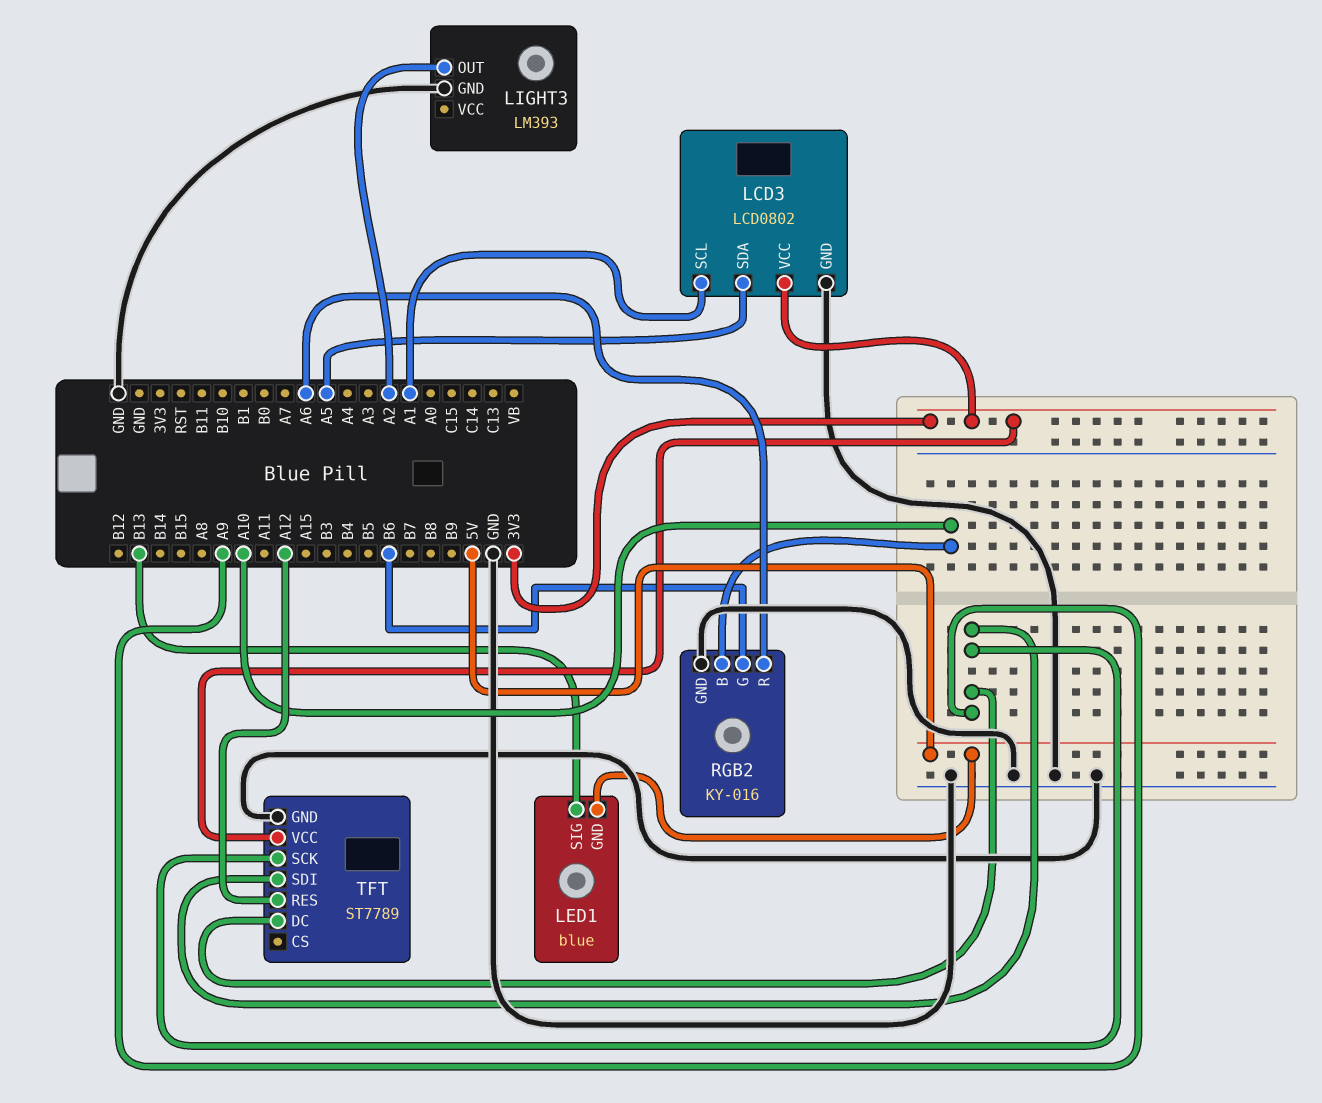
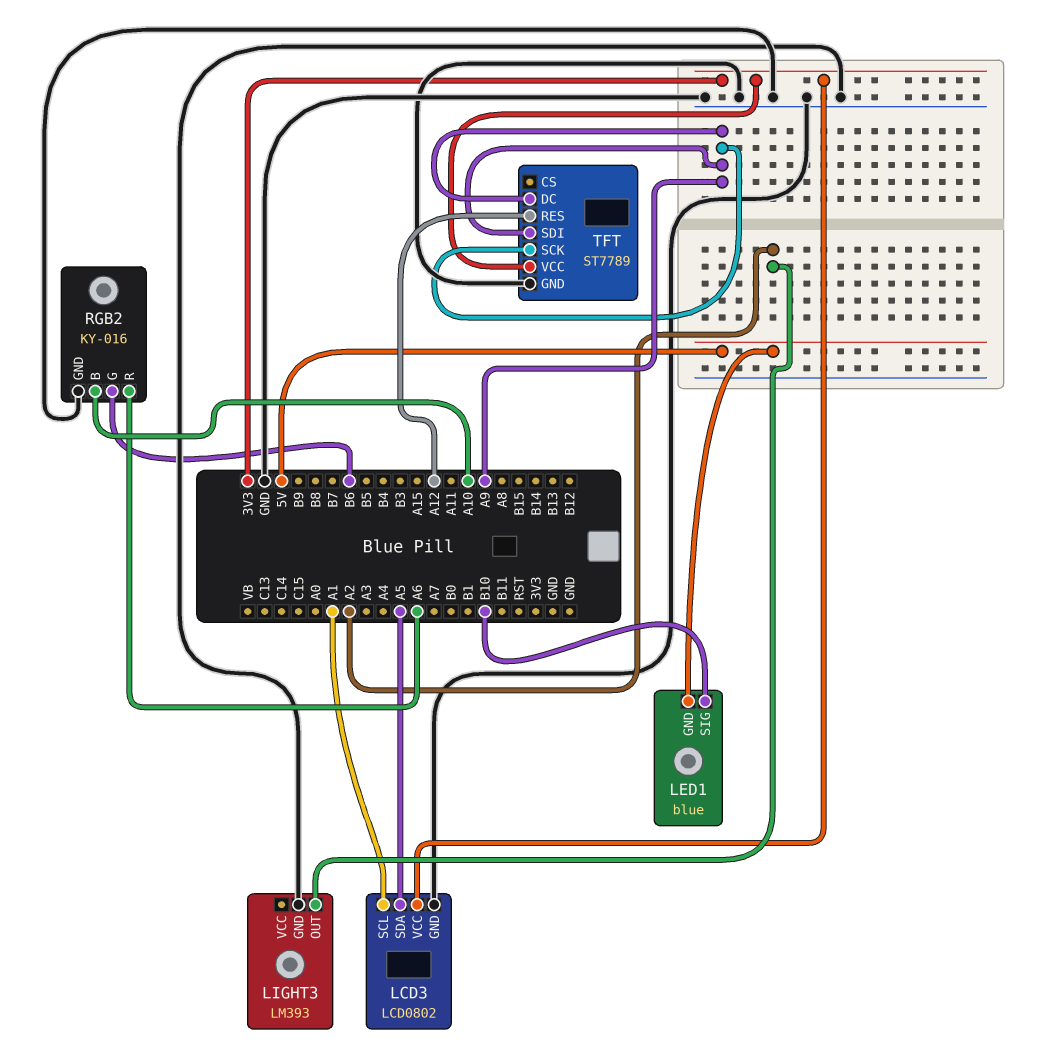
LED1 pin SIG: B13 -> B10

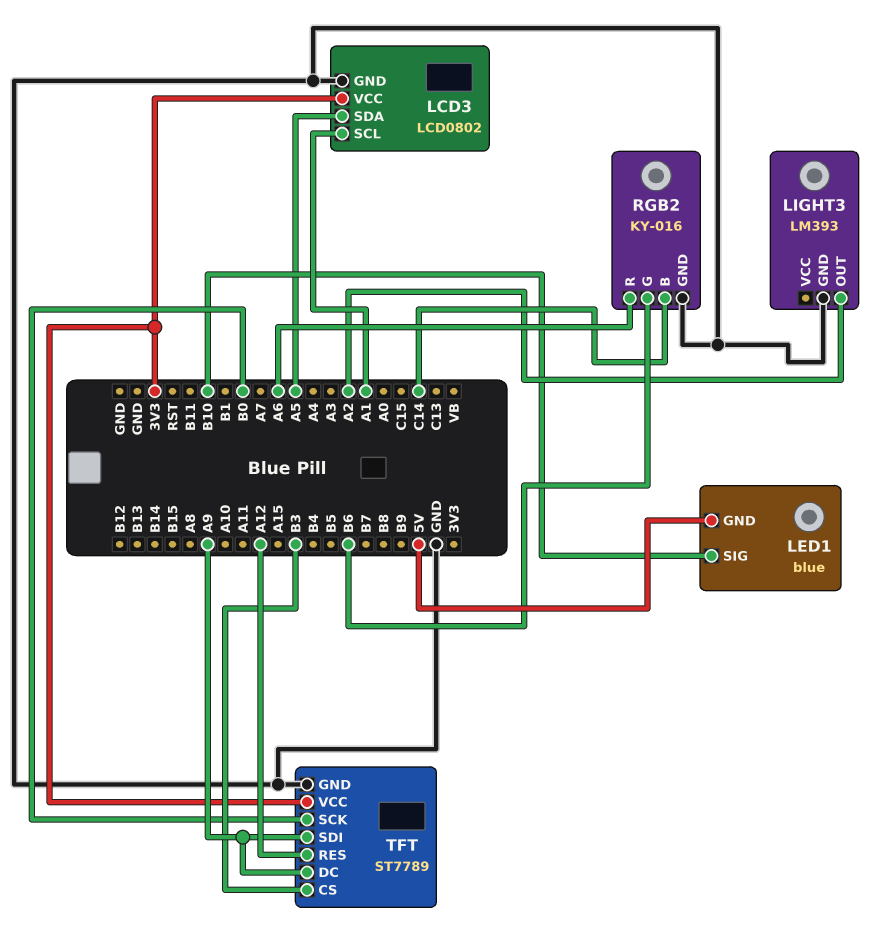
RGB2 pin B: A10 -> C14
TFT pin CS: none -> B3
TFT pin SCK: A9 -> B0

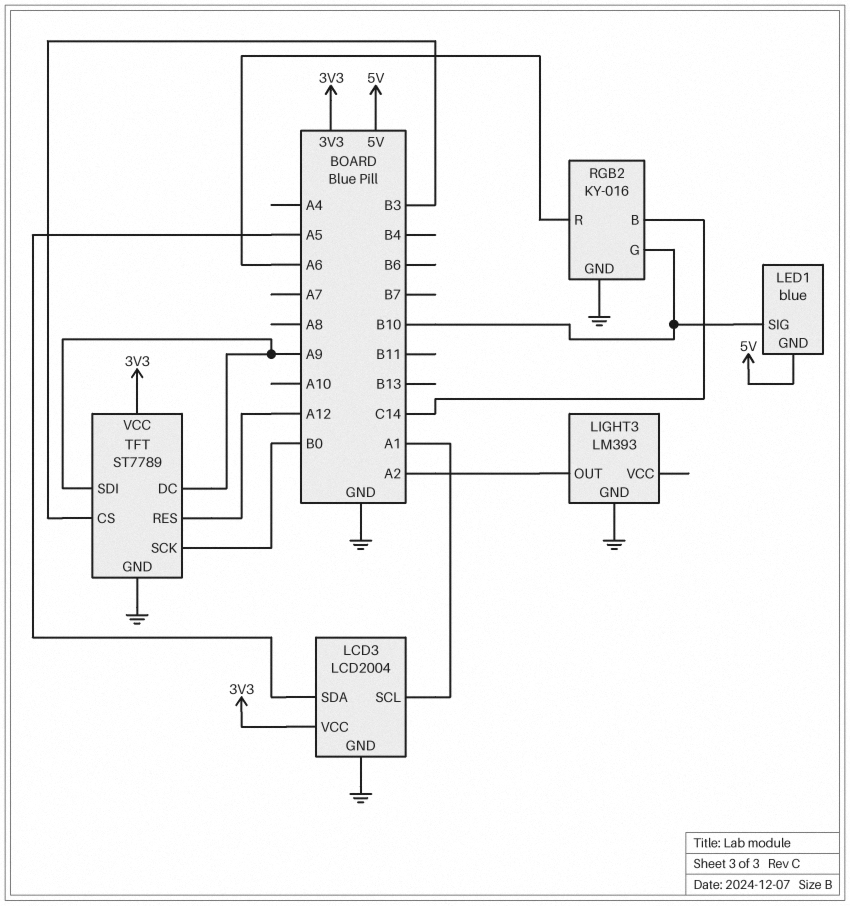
LCD3: LCD0802 -> LCD2004
RGB2 pin G: B6 -> B10

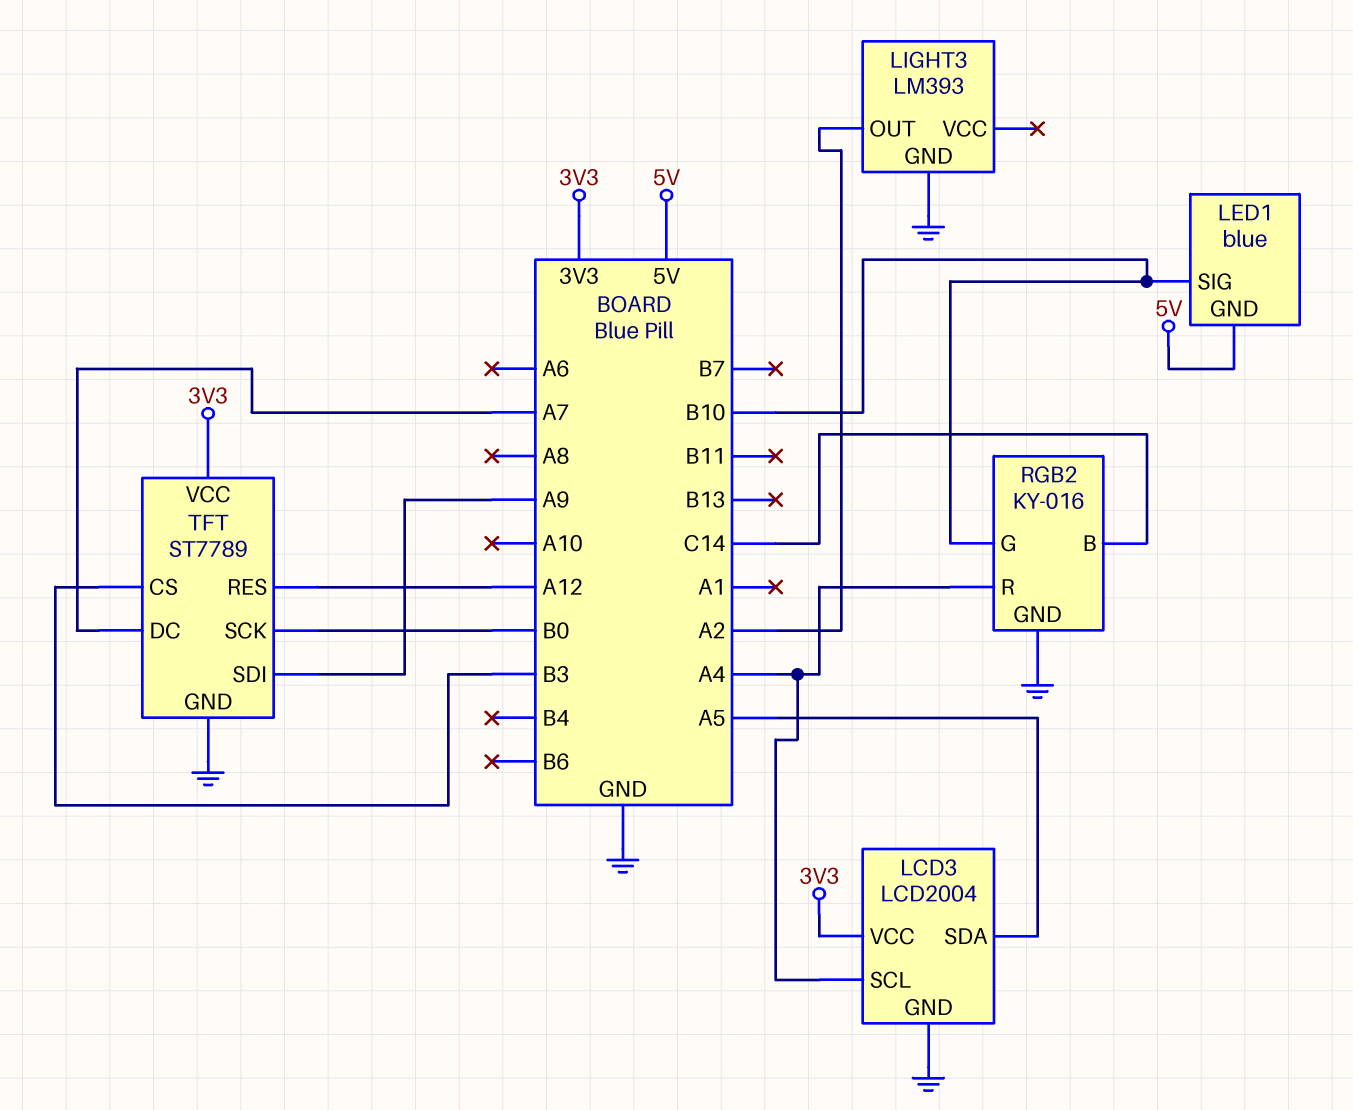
LCD3 pin SCL: A1 -> A4
RGB2 pin R: A6 -> A4
TFT pin DC: A9 -> A7

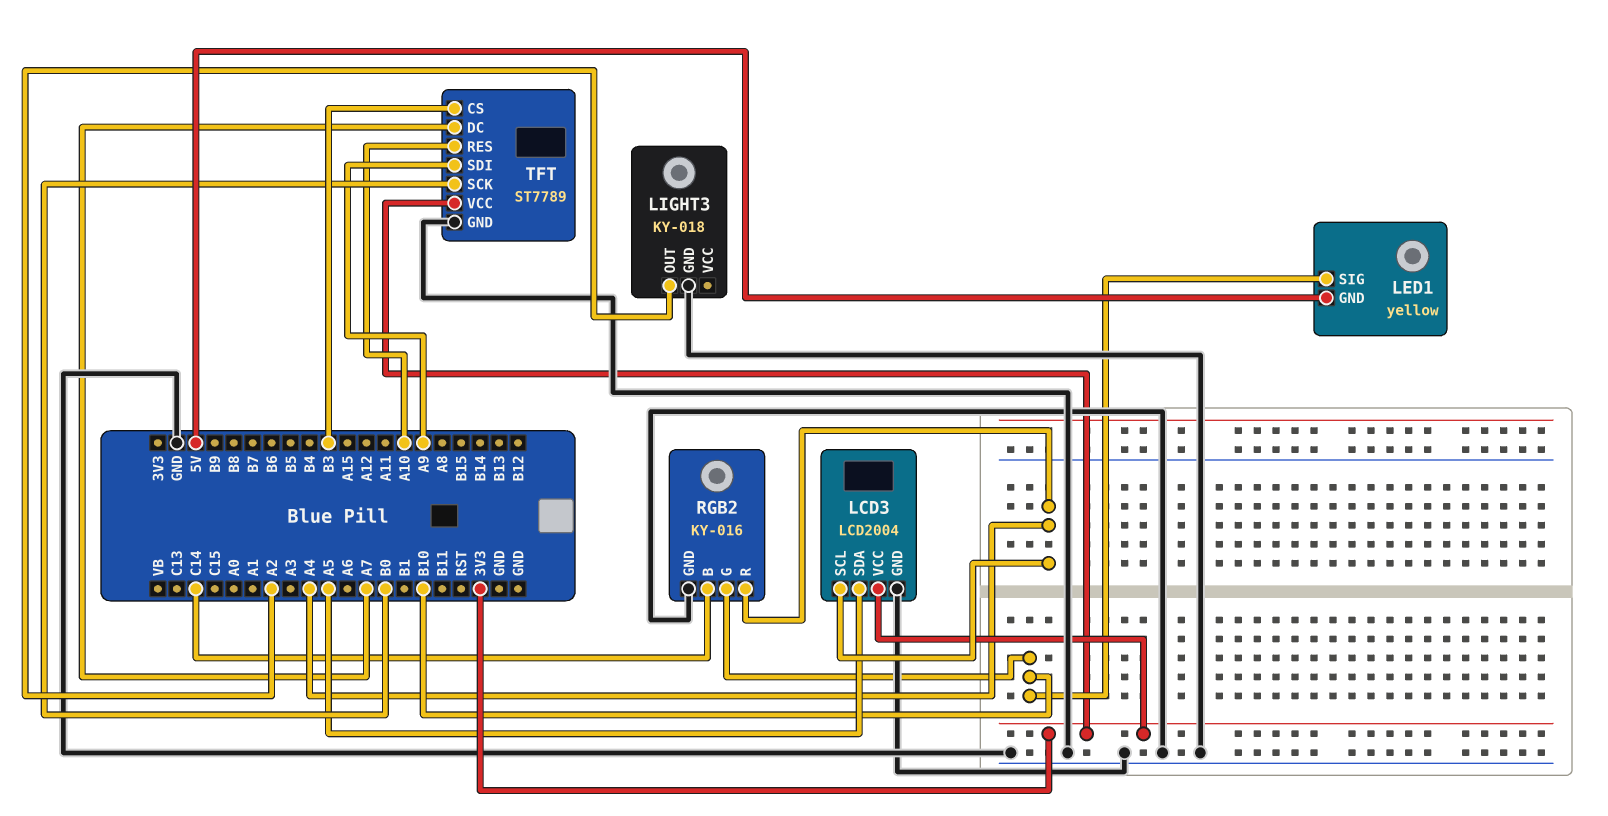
LED1: blue -> yellow
LIGHT3: LM393 -> KY-018
TFT pin RES: A12 -> A10

